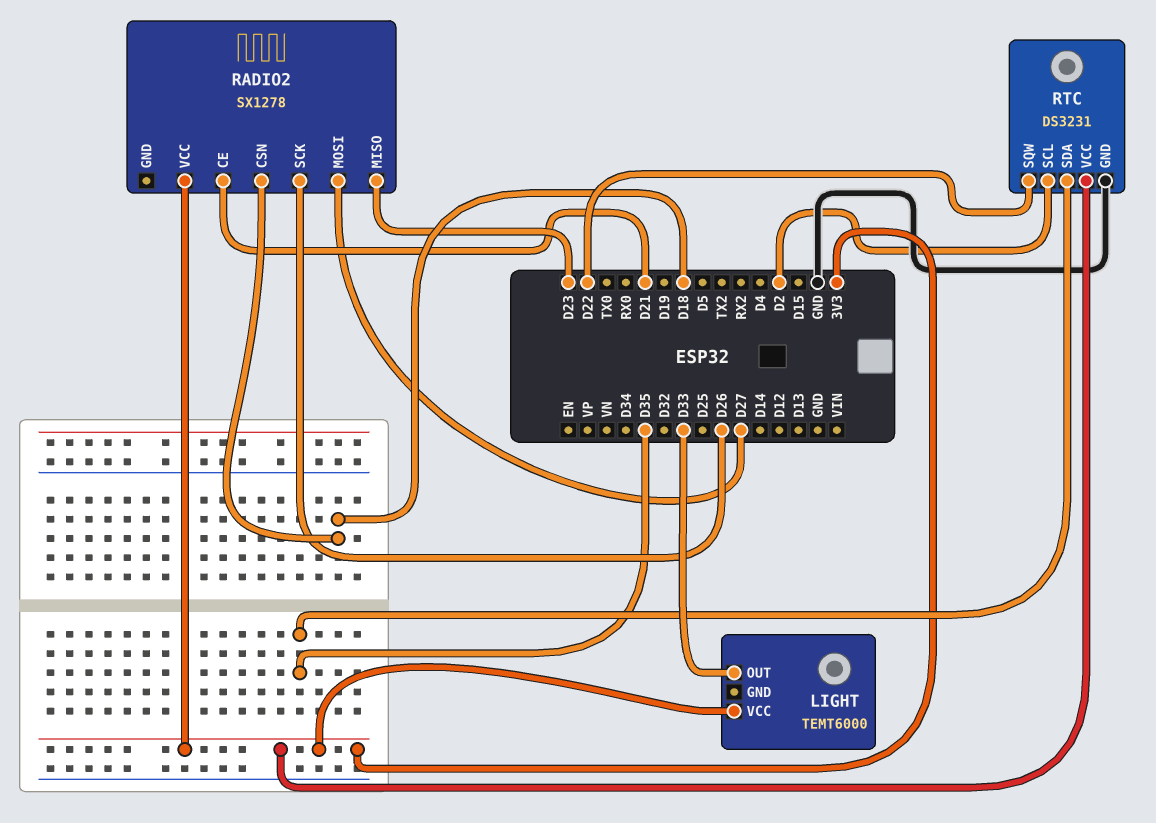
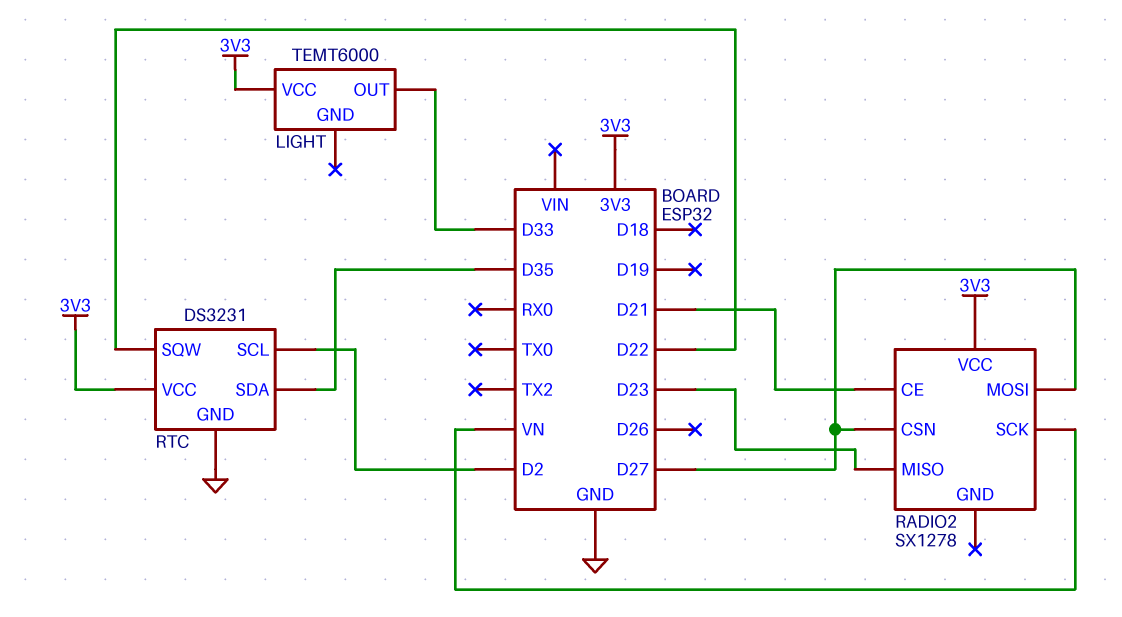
RADIO2 pin CSN: D18 -> D27
RADIO2 pin SCK: D26 -> VN

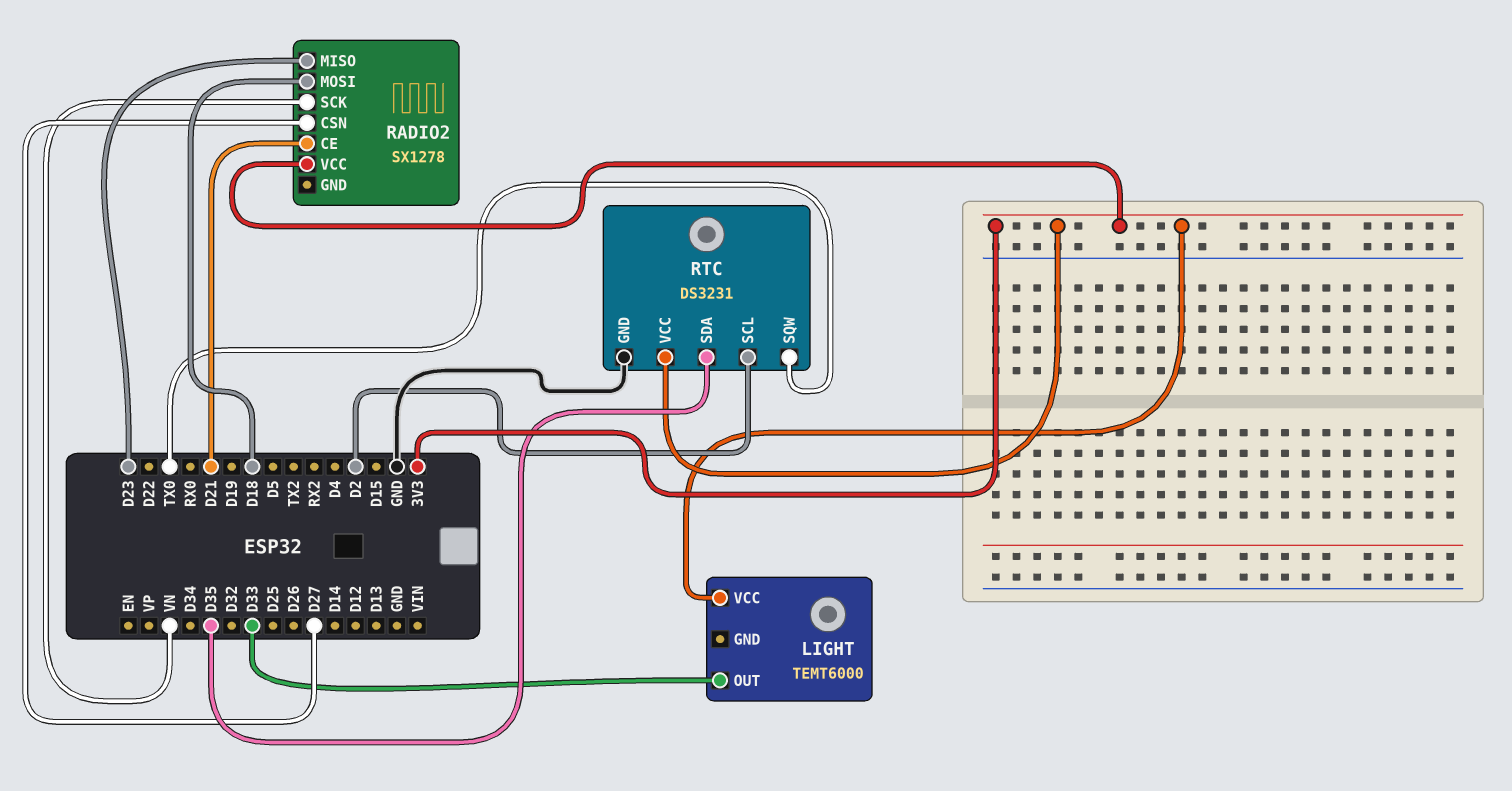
RADIO2 pin MOSI: D27 -> D18
RTC pin SQW: D22 -> TX0

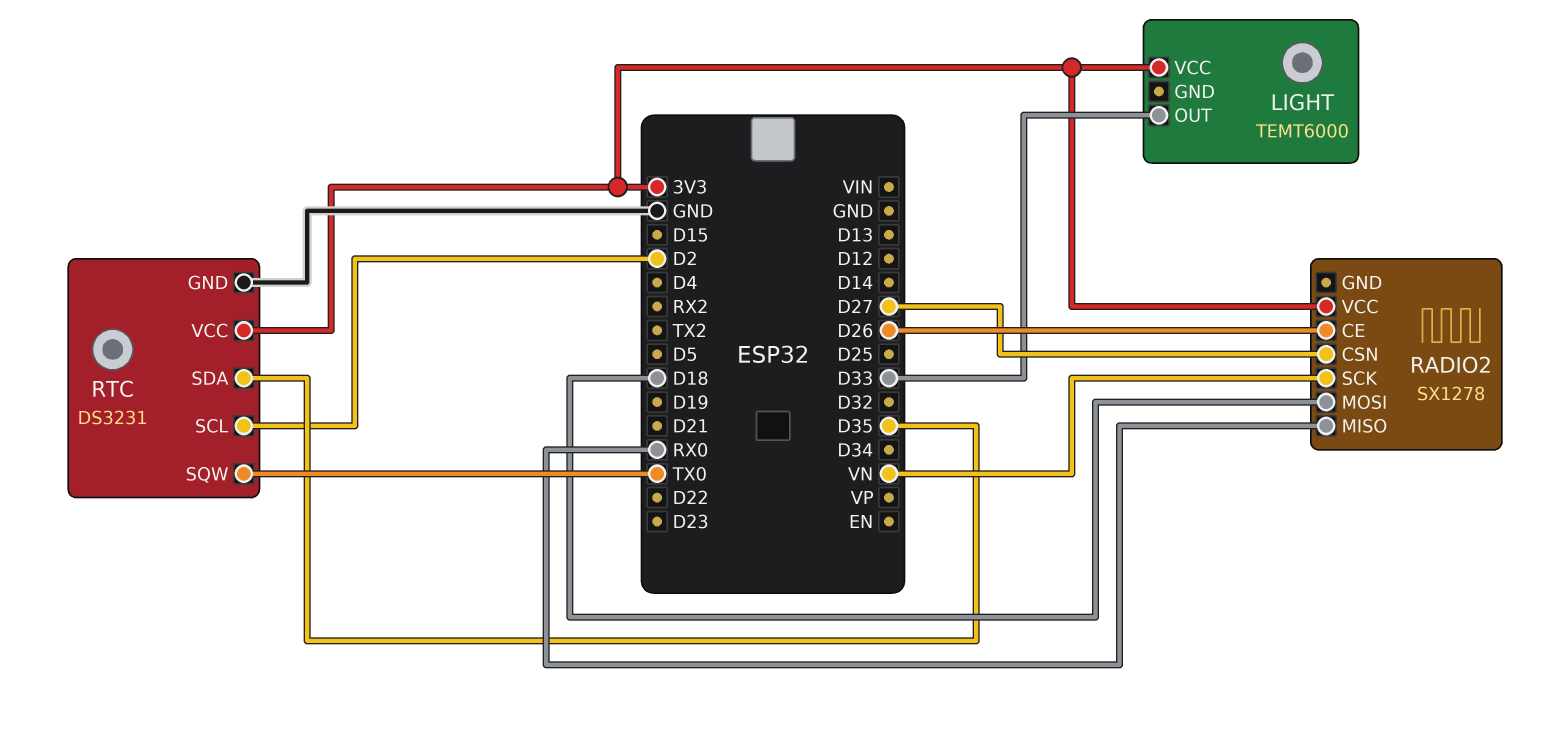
RADIO2 pin CE: D21 -> D26
RADIO2 pin MISO: D23 -> RX0

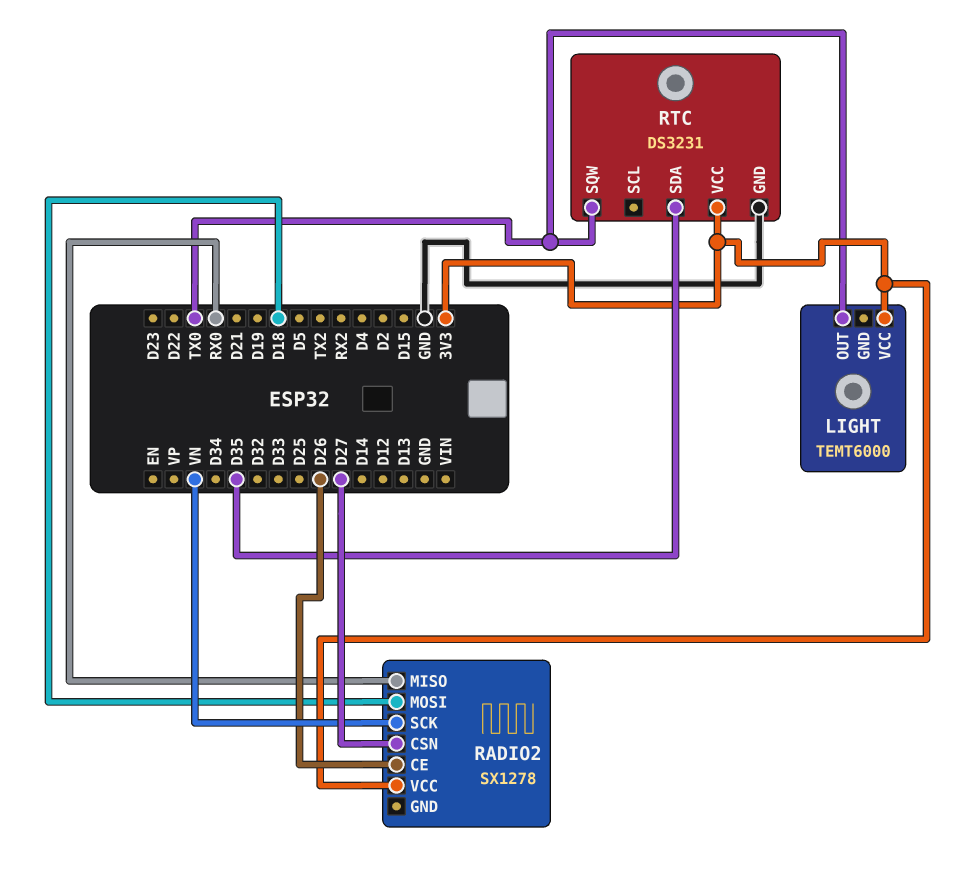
LIGHT pin OUT: D33 -> TX0
RTC pin SCL: D2 -> none

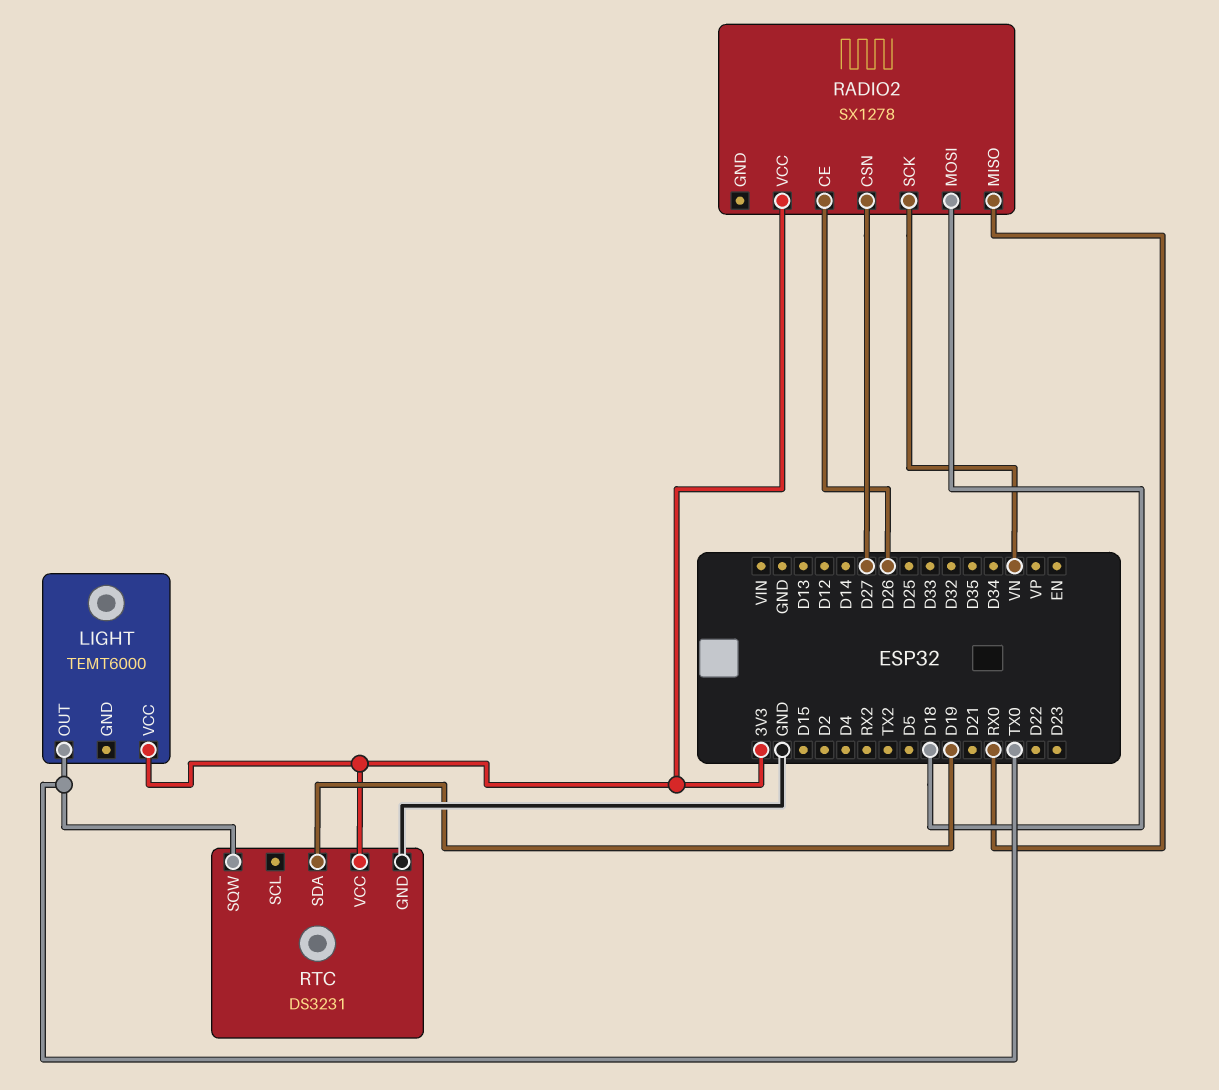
RTC pin SDA: D35 -> D19

